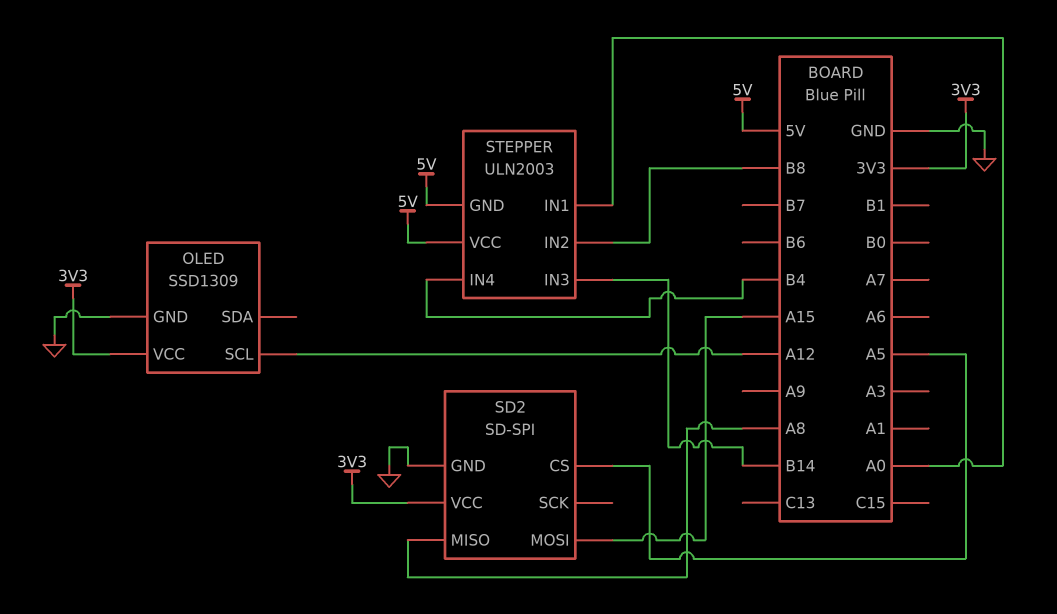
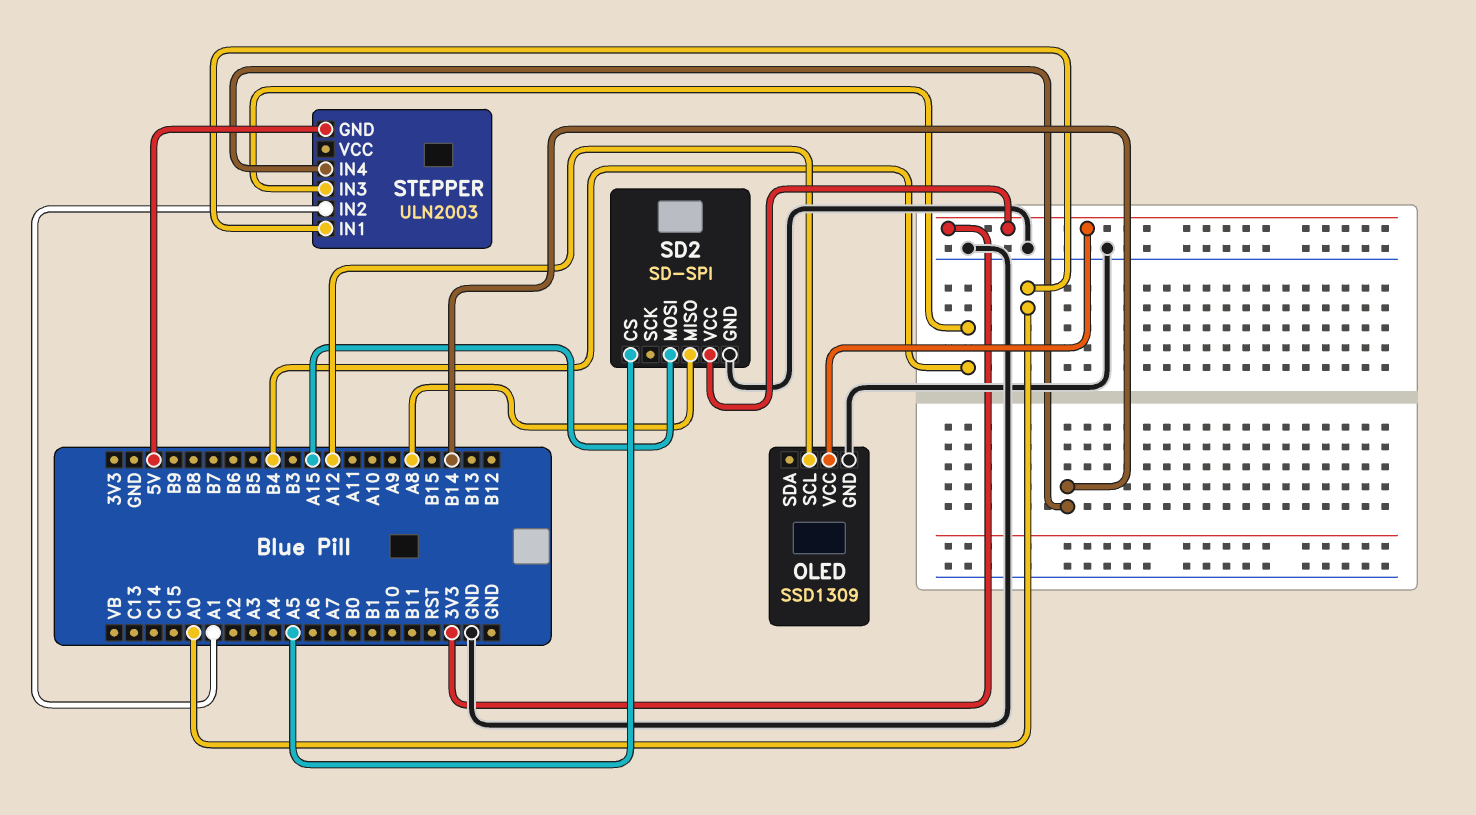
STEPPER pin IN2: B8 -> A1
STEPPER pin IN3: B14 -> B4
STEPPER pin IN4: B4 -> B14
STEPPER pin VCC: 5V -> none

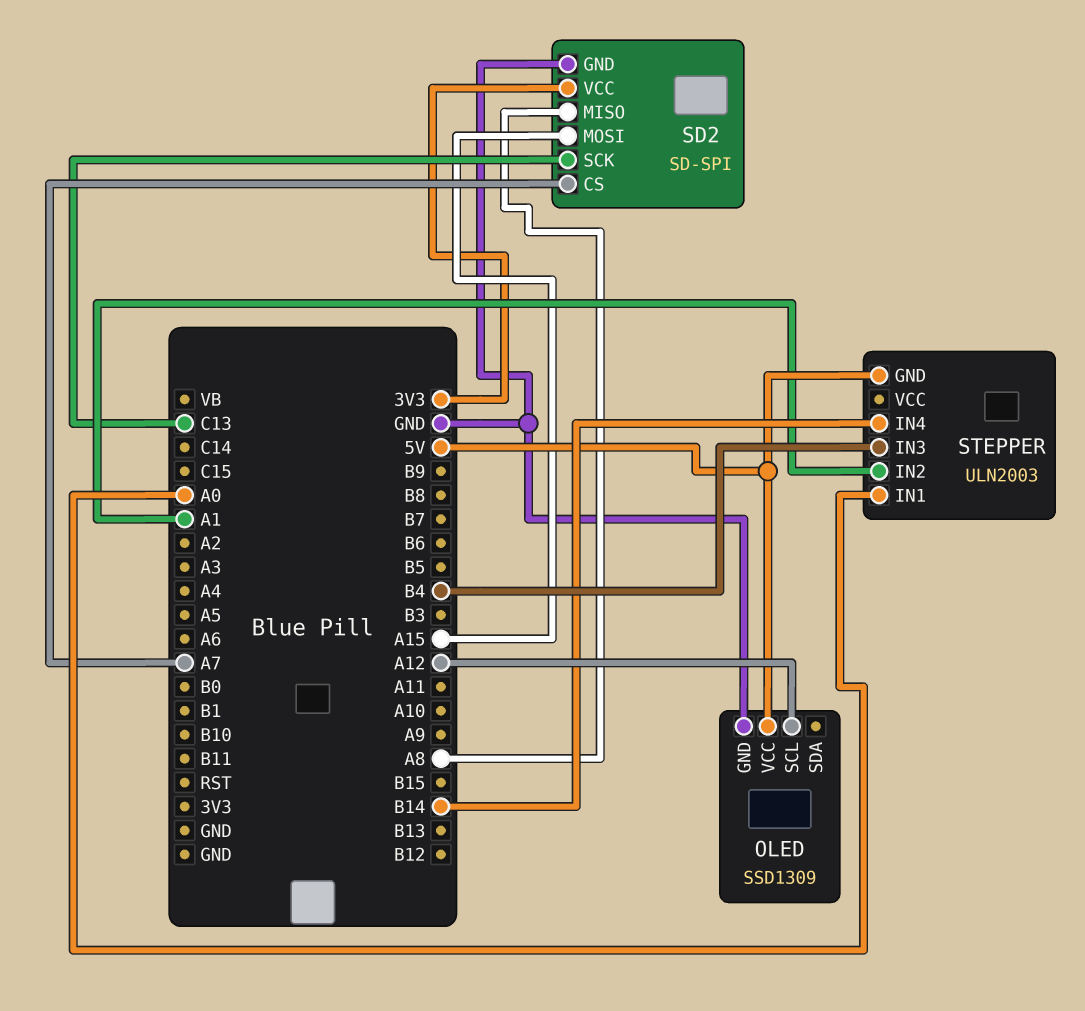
OLED pin VCC: 3V3 -> 5V
SD2 pin CS: A5 -> A7
SD2 pin SCK: none -> C13

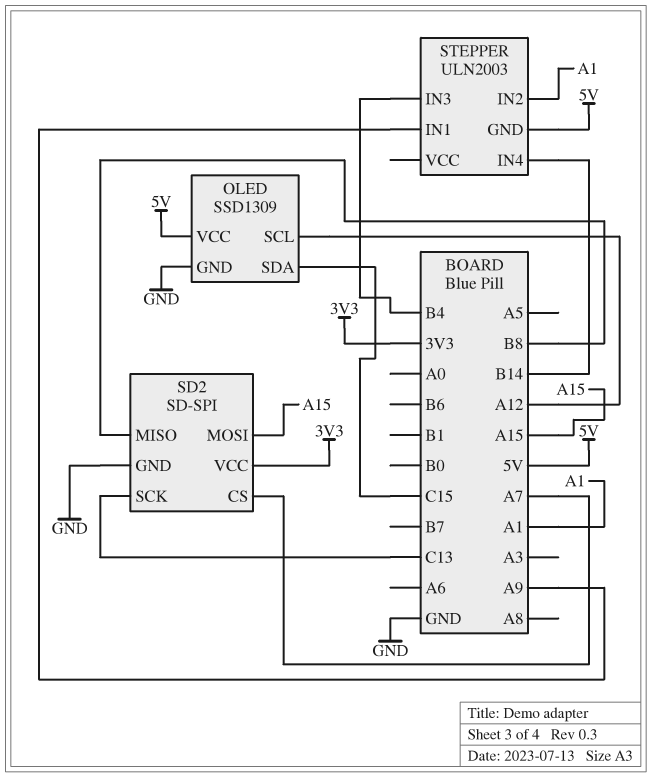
OLED pin SDA: none -> C15
SD2 pin MISO: A8 -> B8
STEPPER pin IN1: A0 -> A9

